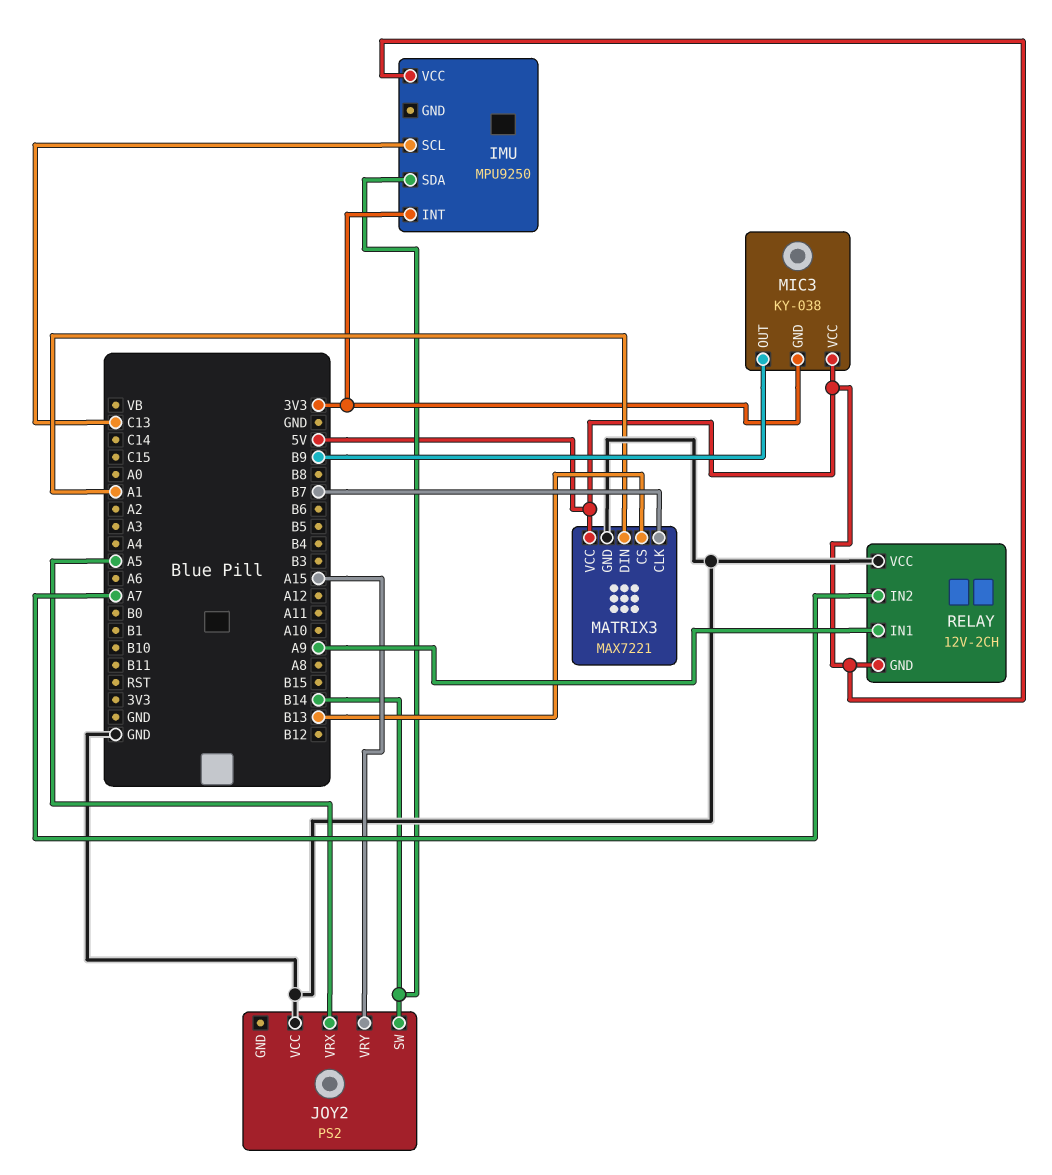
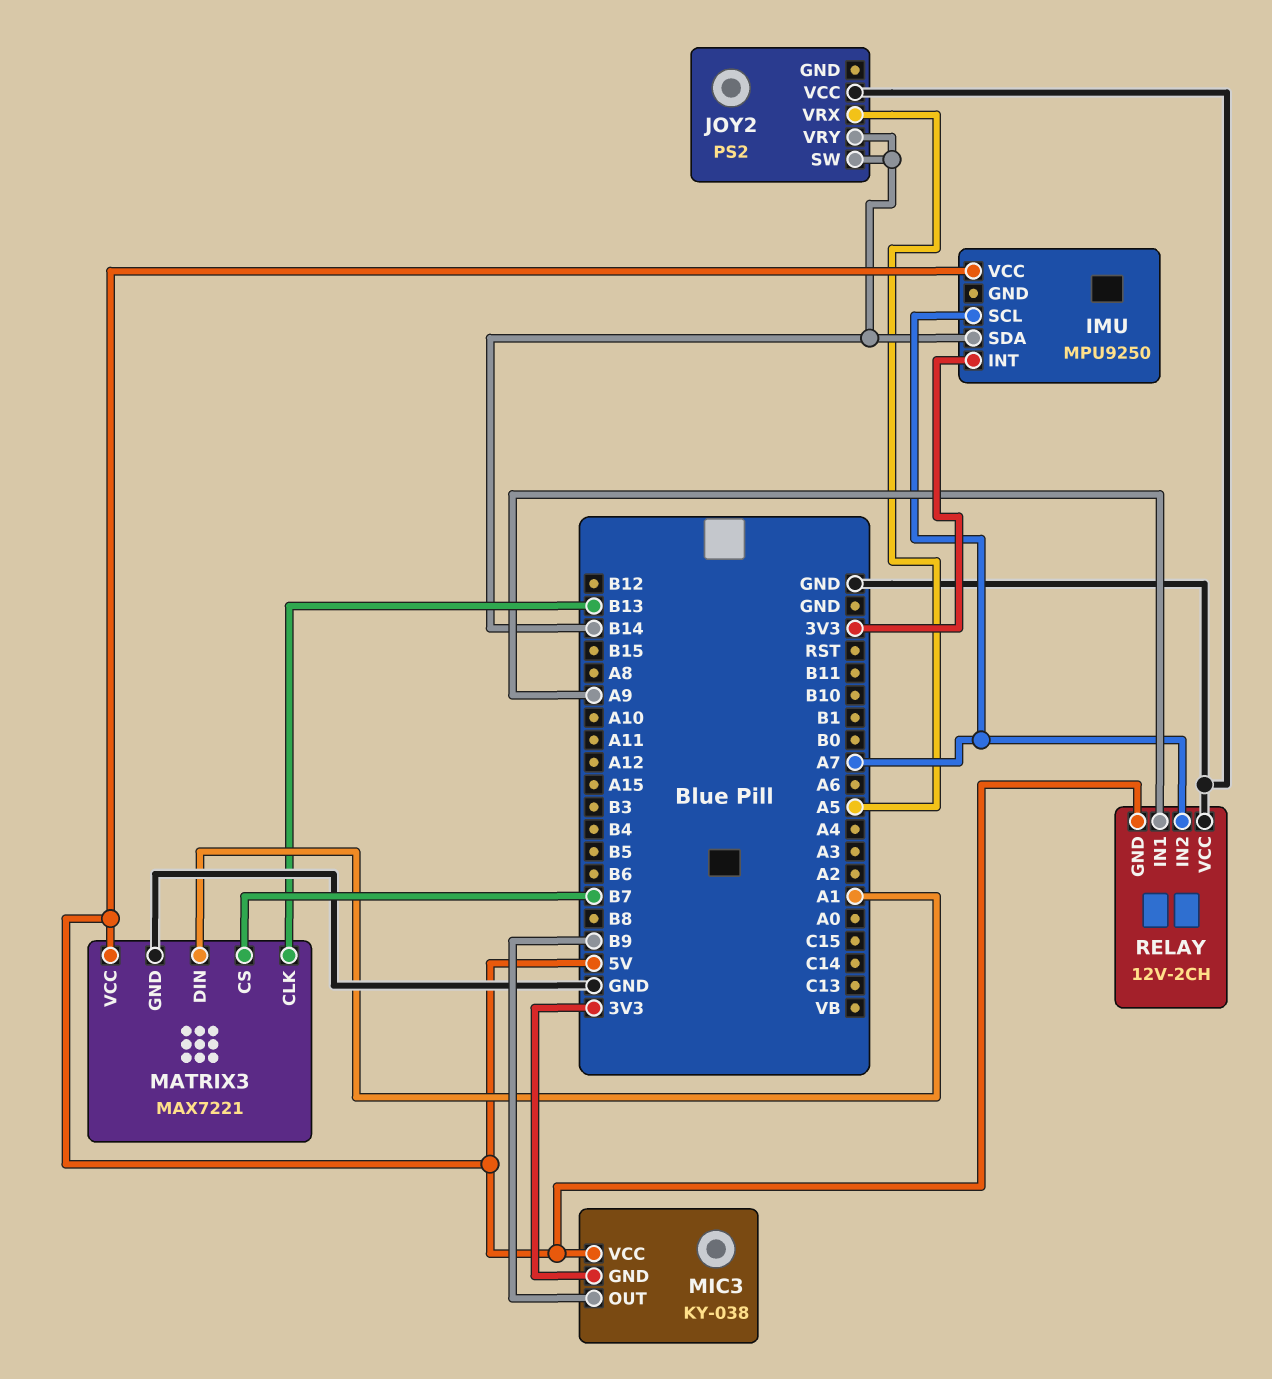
IMU pin SCL: C13 -> A7
JOY2 pin VRY: A15 -> B14
MATRIX3 pin CLK: B7 -> B13
MATRIX3 pin CS: B13 -> B7

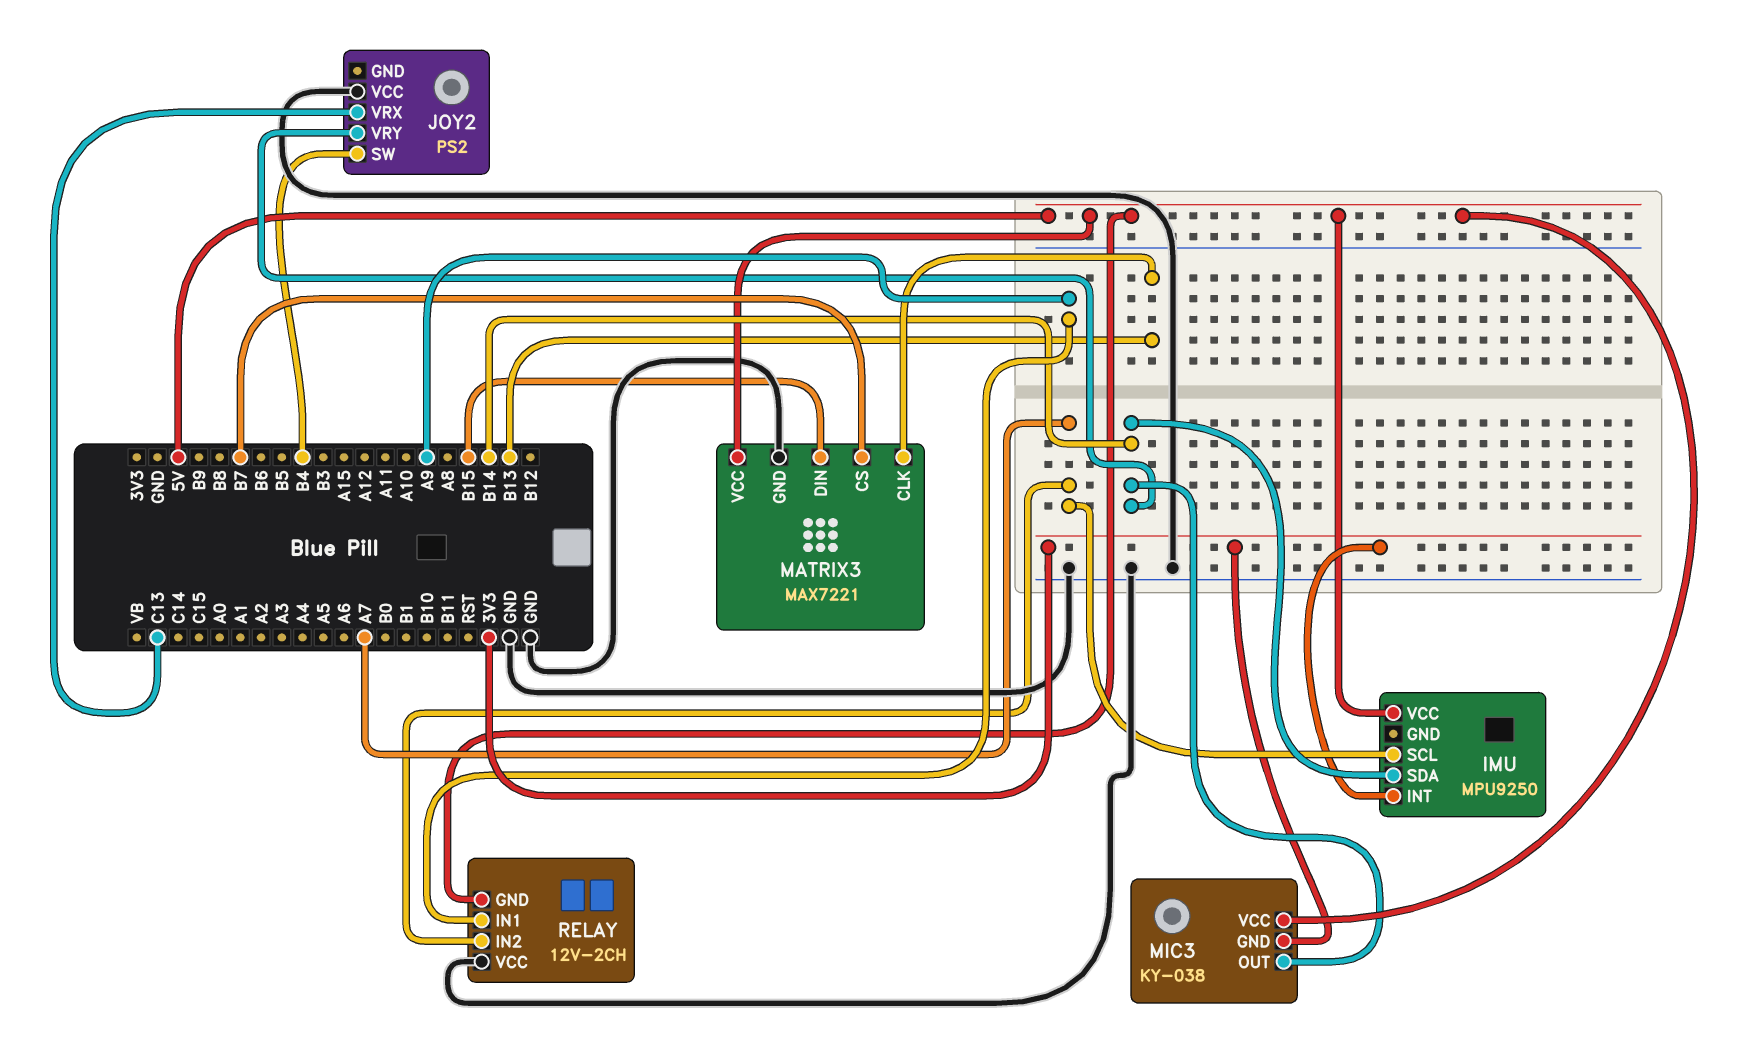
JOY2 pin SW: B14 -> B4
JOY2 pin VRX: A5 -> C13
MATRIX3 pin DIN: A1 -> B15
MIC3 pin OUT: B9 -> B14

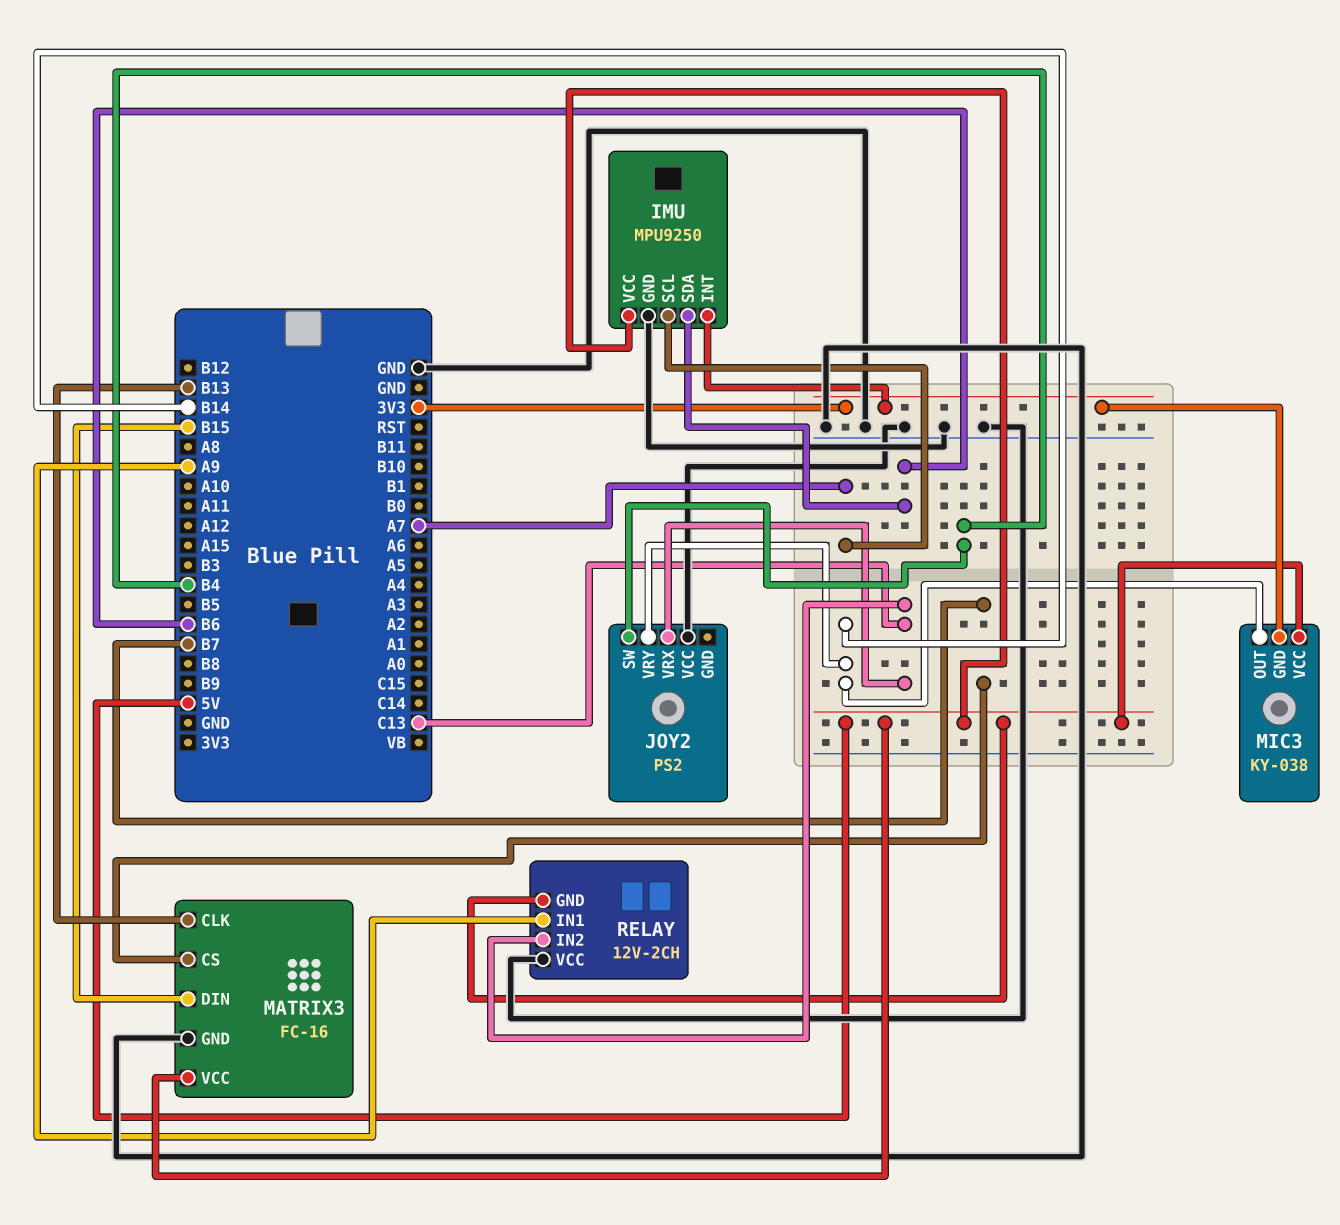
IMU pin GND: none -> GND
IMU pin SDA: B14 -> B6
MATRIX3: MAX7221 -> FC-16
RELAY pin IN2: A7 -> C13

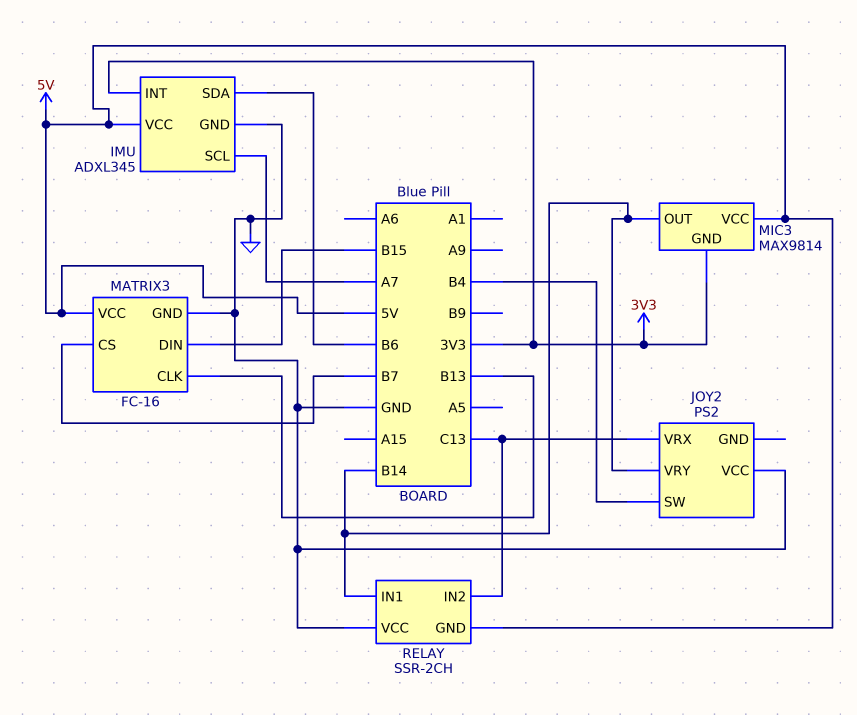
IMU: MPU9250 -> ADXL345
MIC3: KY-038 -> MAX9814
RELAY: 12V-2CH -> SSR-2CH
RELAY pin IN1: A9 -> B14

